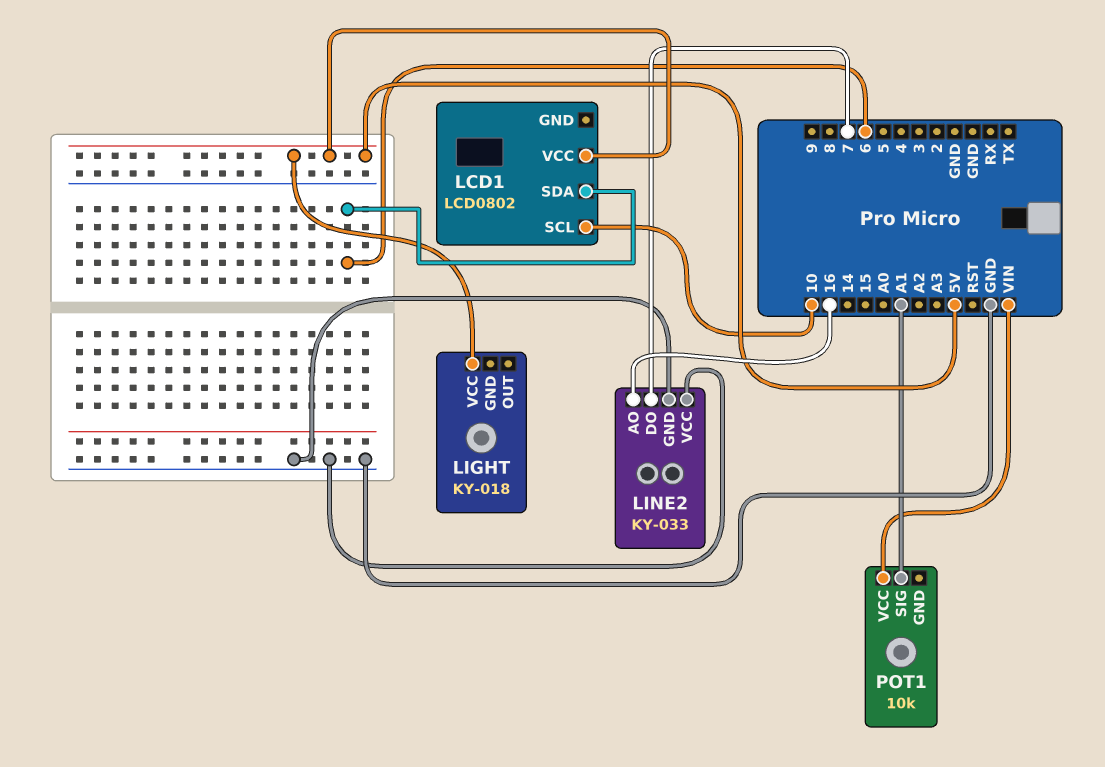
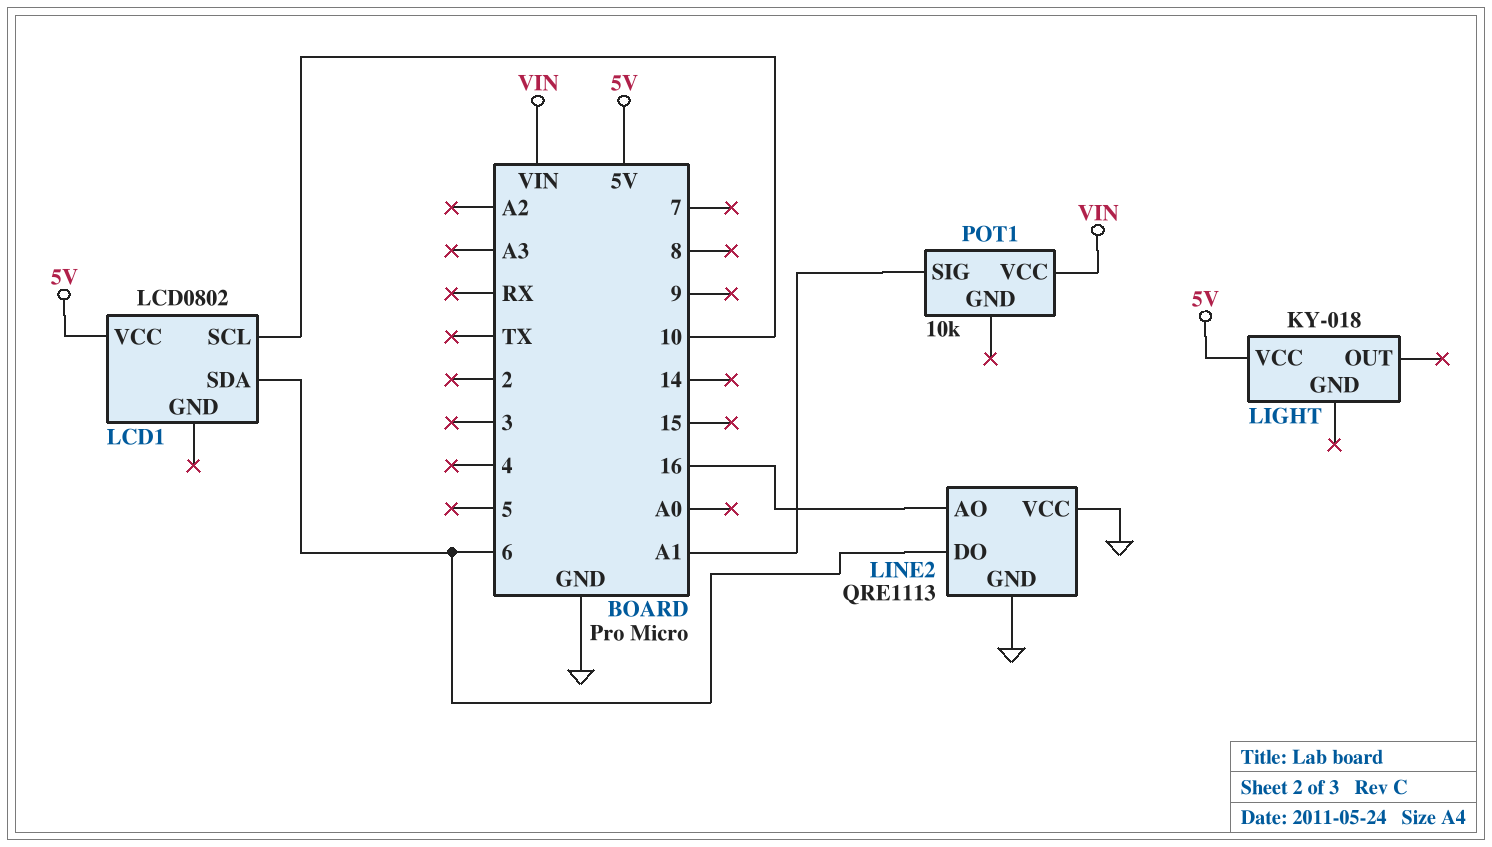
LINE2: KY-033 -> QRE1113
LINE2 pin DO: 7 -> 6

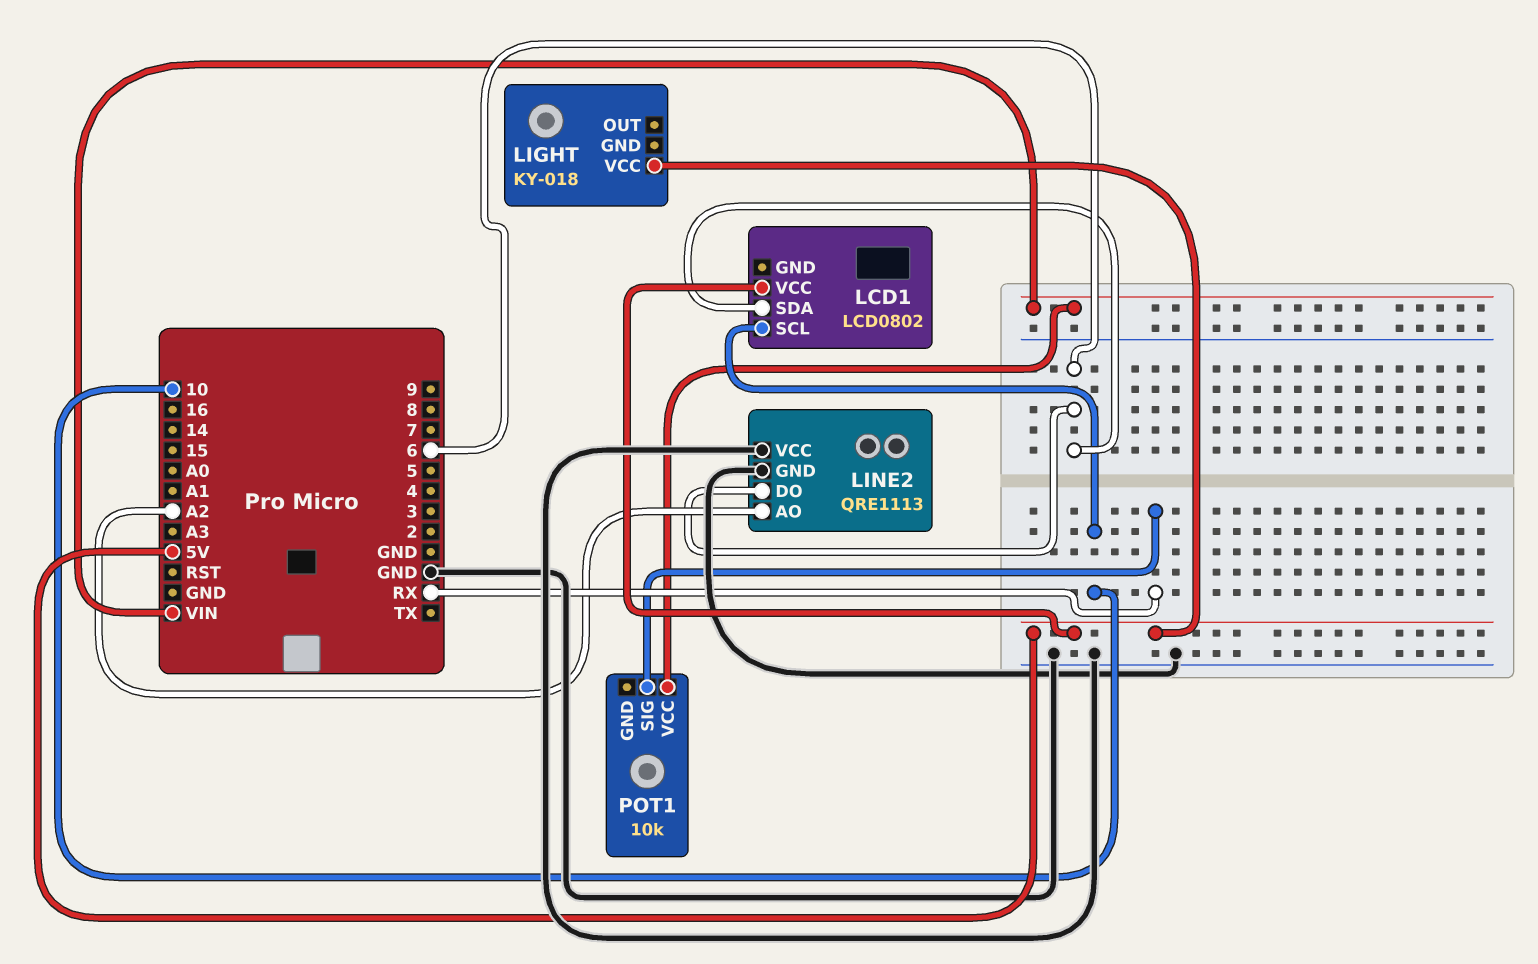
LINE2 pin AO: 16 -> A2
POT1 pin SIG: A1 -> RX

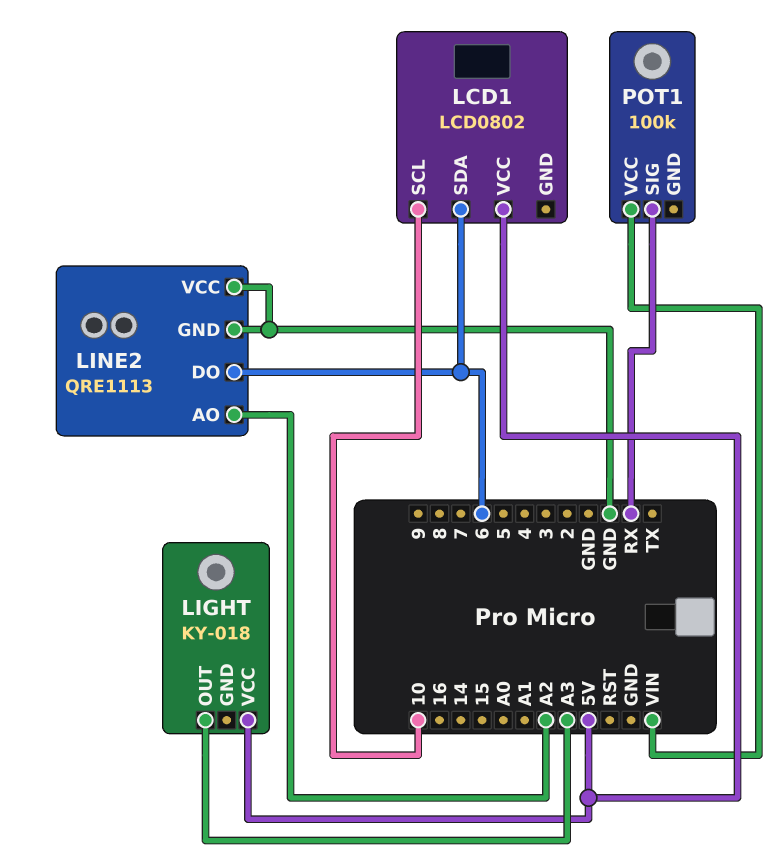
LIGHT pin OUT: none -> A3
POT1: 10k -> 100k

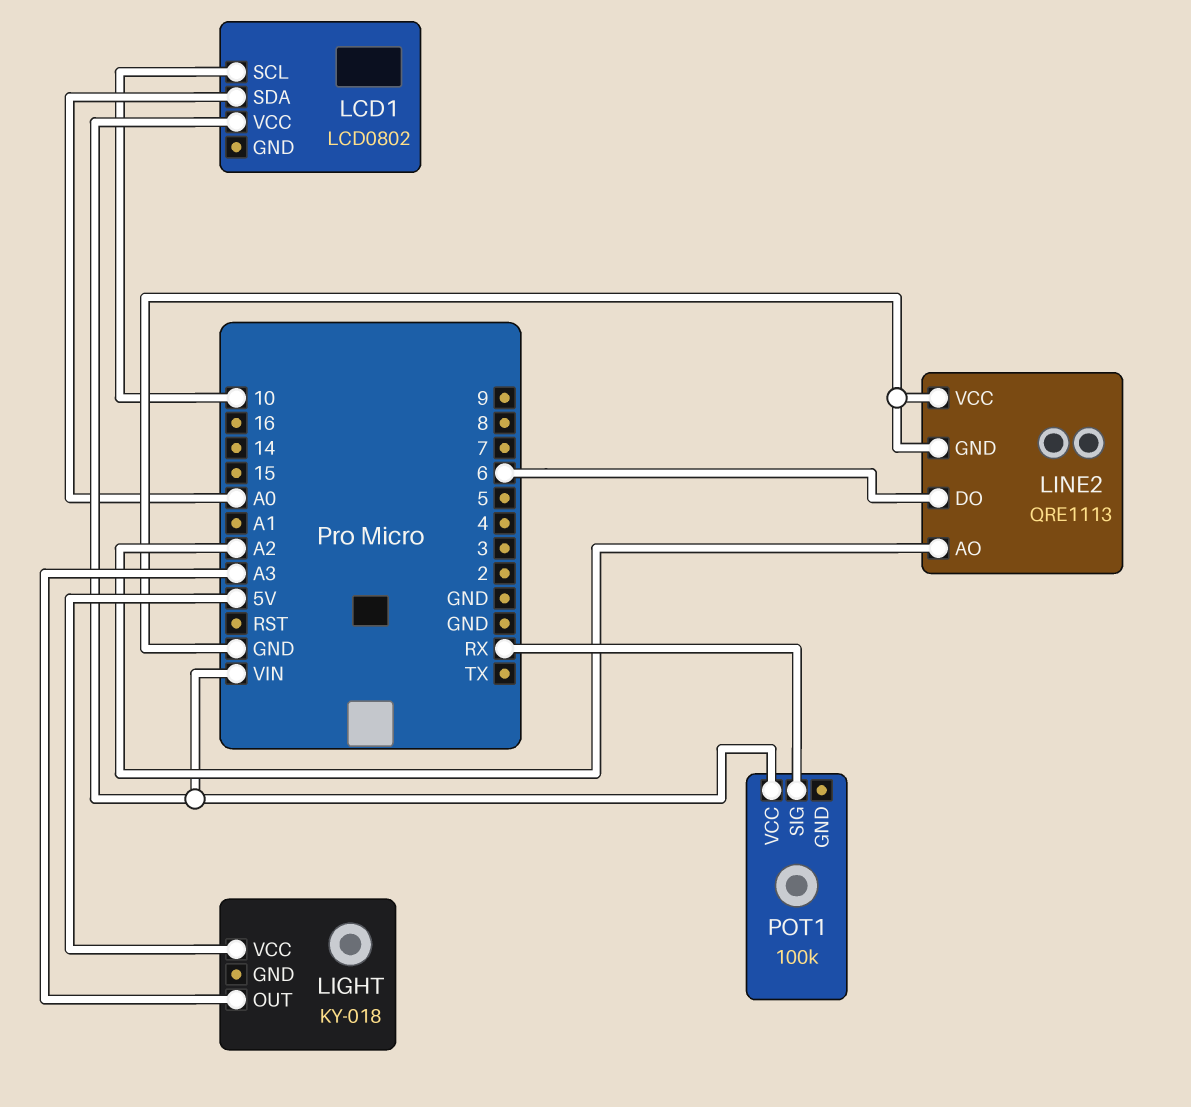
LCD1 pin SDA: 6 -> A0
LCD1 pin VCC: 5V -> VIN

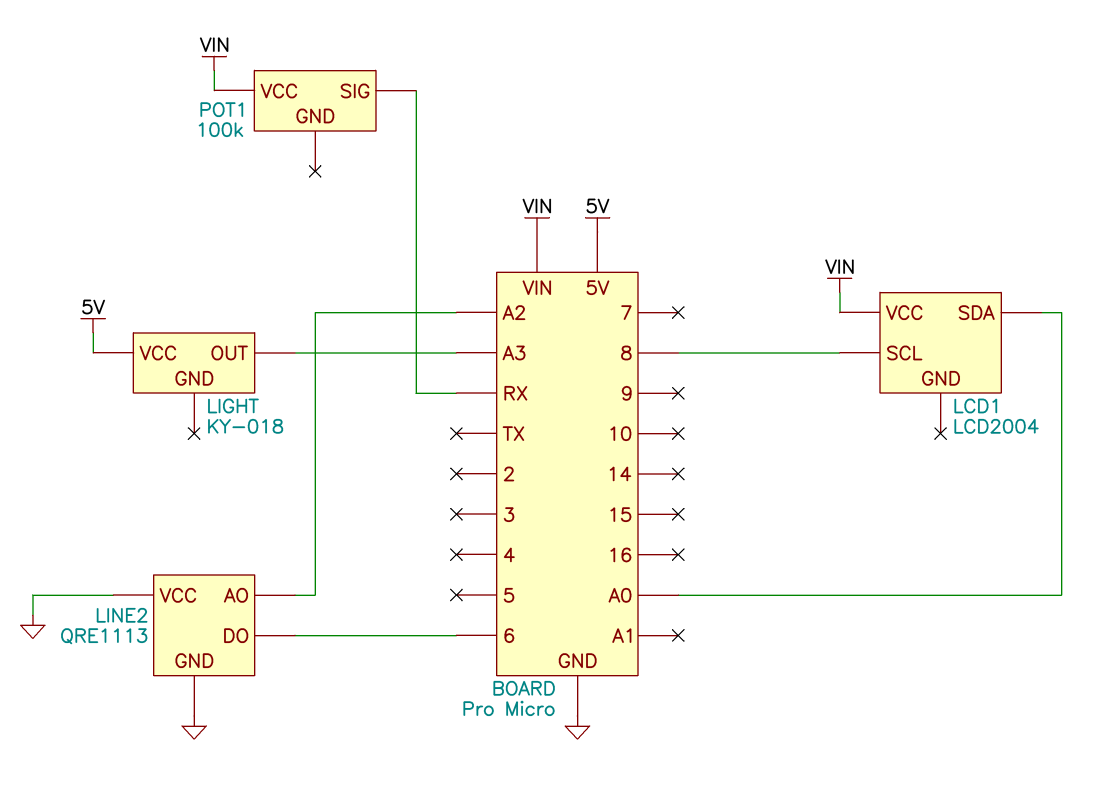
LCD1: LCD0802 -> LCD2004
LCD1 pin SCL: 10 -> 8

